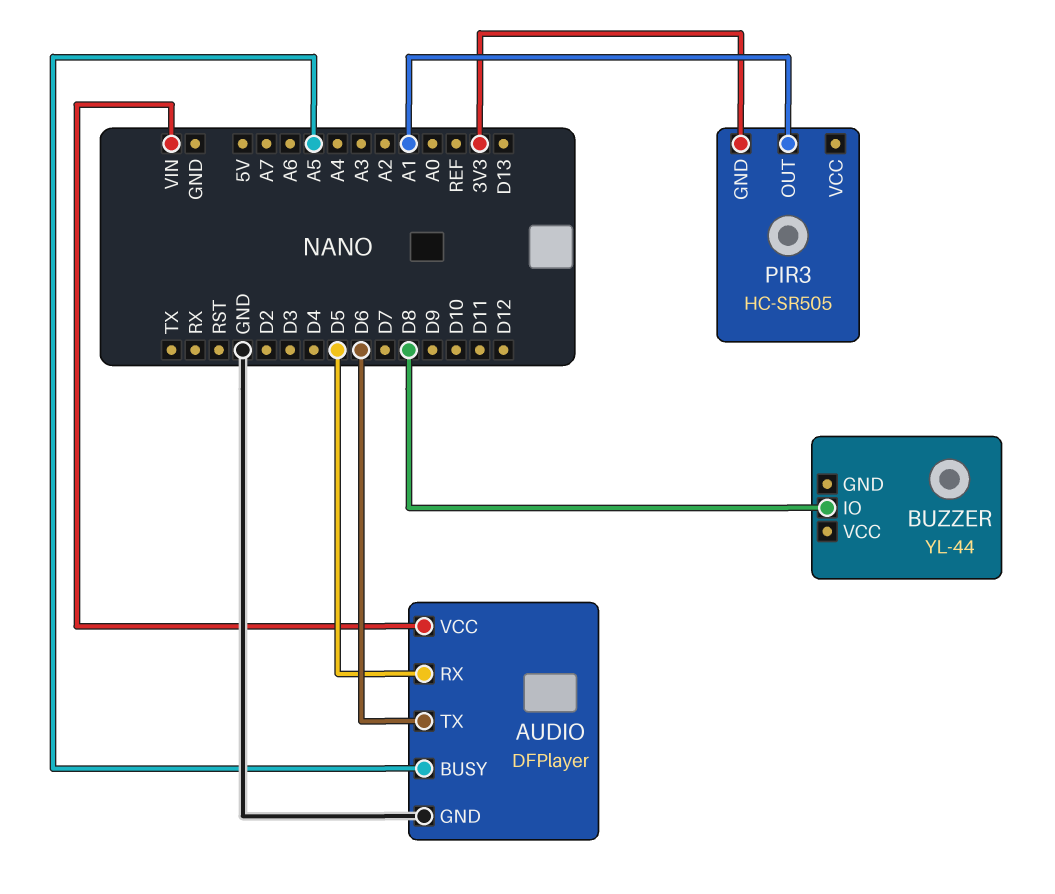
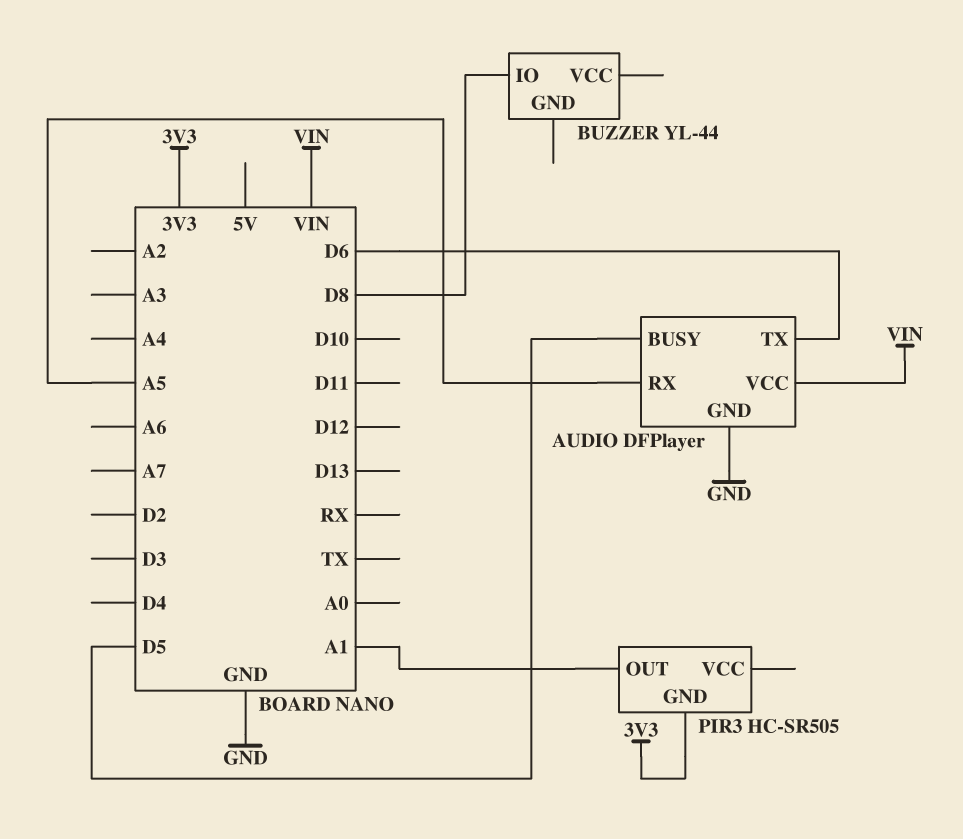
AUDIO pin BUSY: A5 -> D5
AUDIO pin RX: D5 -> A5

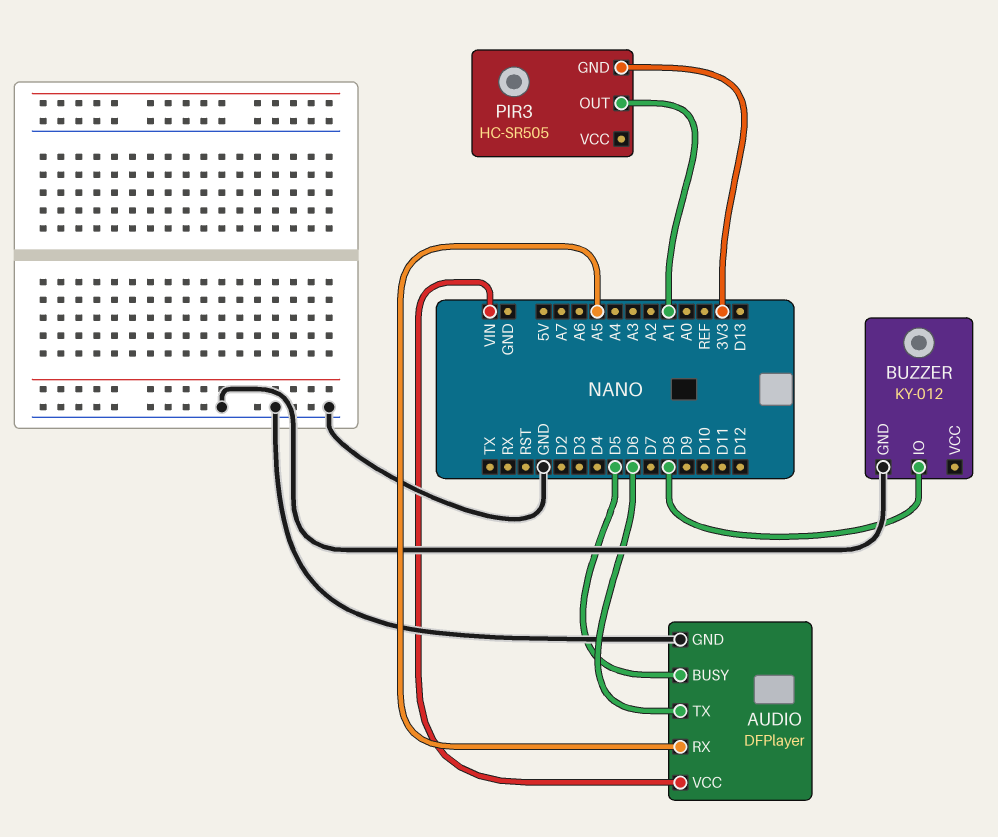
BUZZER: YL-44 -> KY-012
BUZZER pin GND: none -> GND

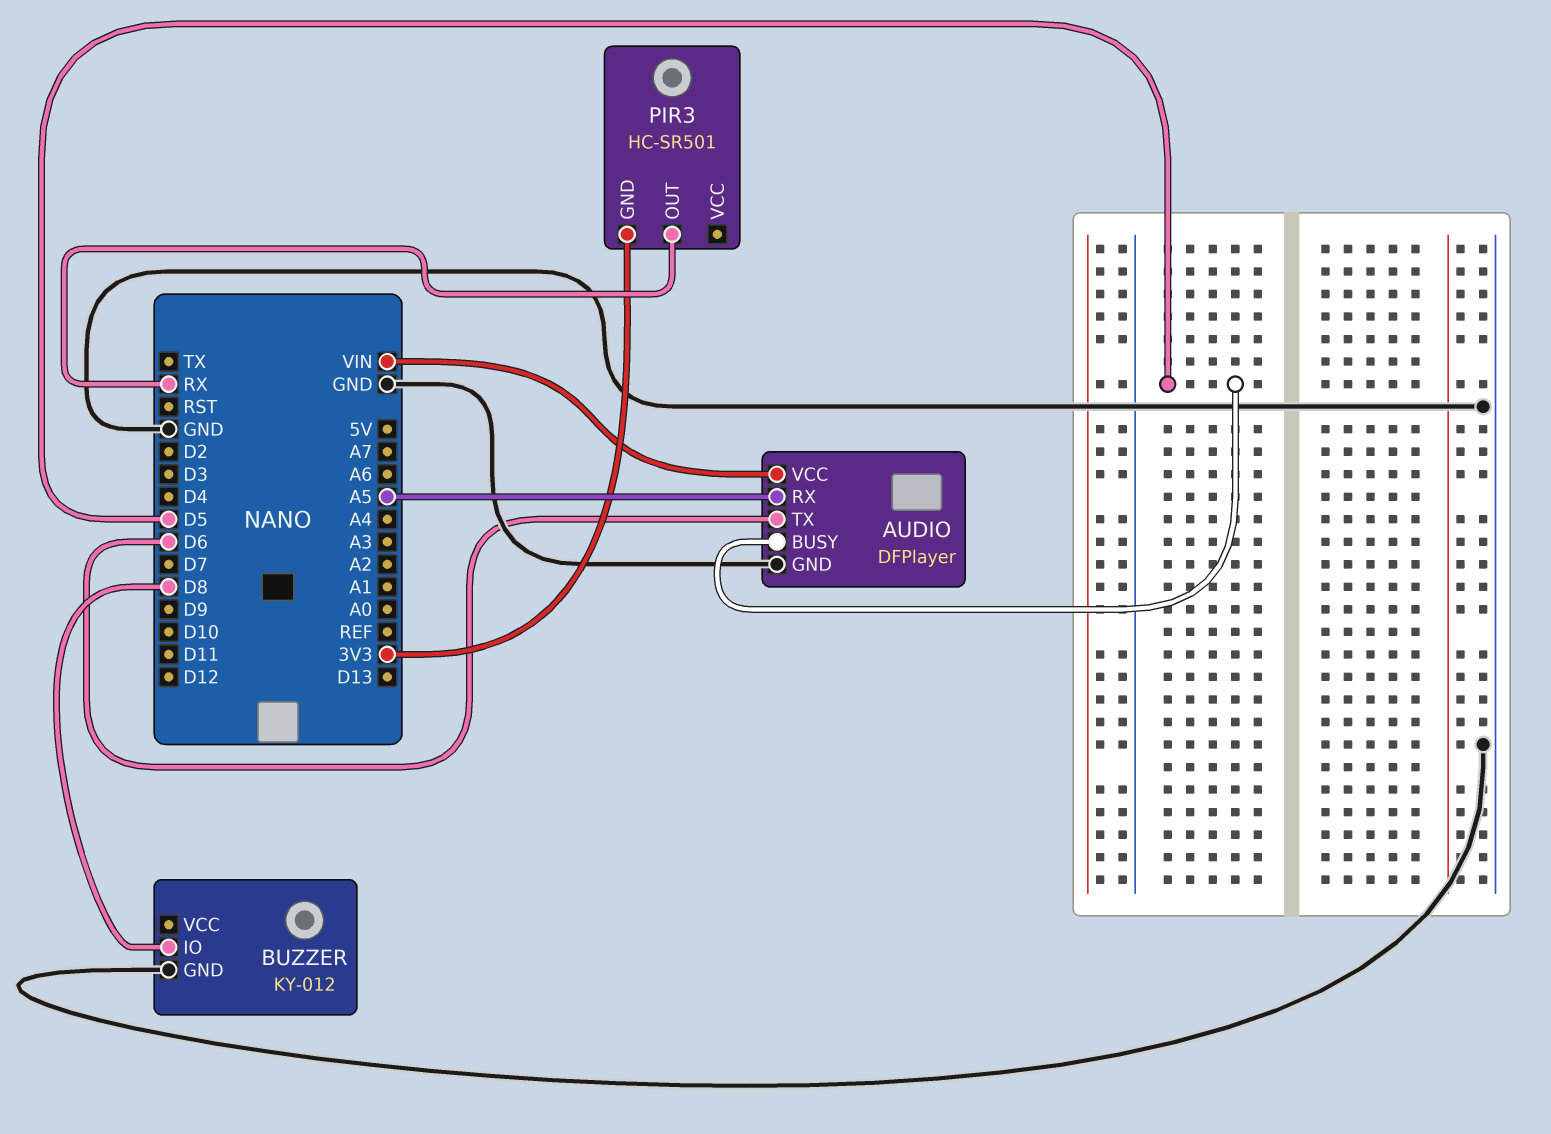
PIR3: HC-SR505 -> HC-SR501
PIR3 pin OUT: A1 -> RX

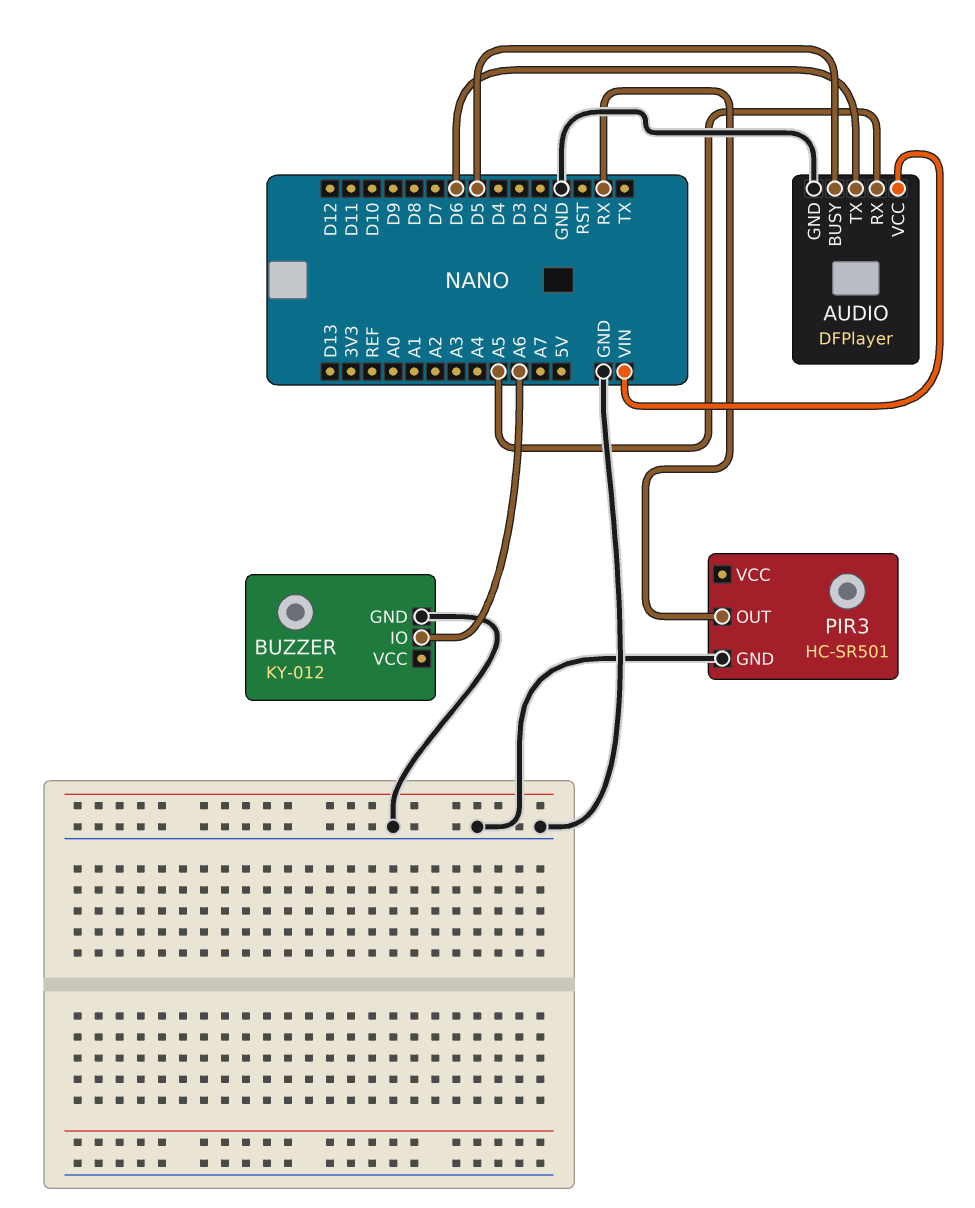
BUZZER pin IO: D8 -> A6
PIR3 pin GND: 3V3 -> GND

